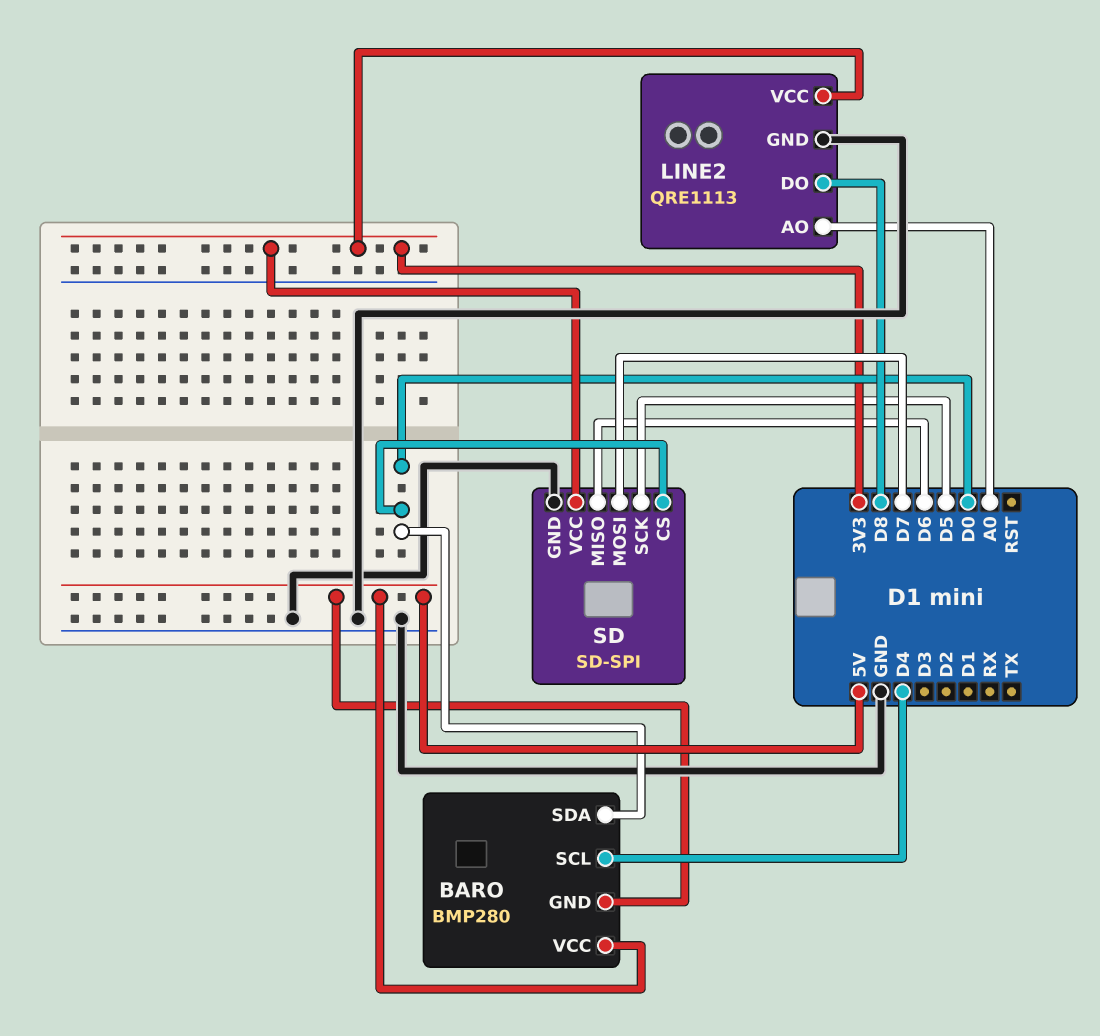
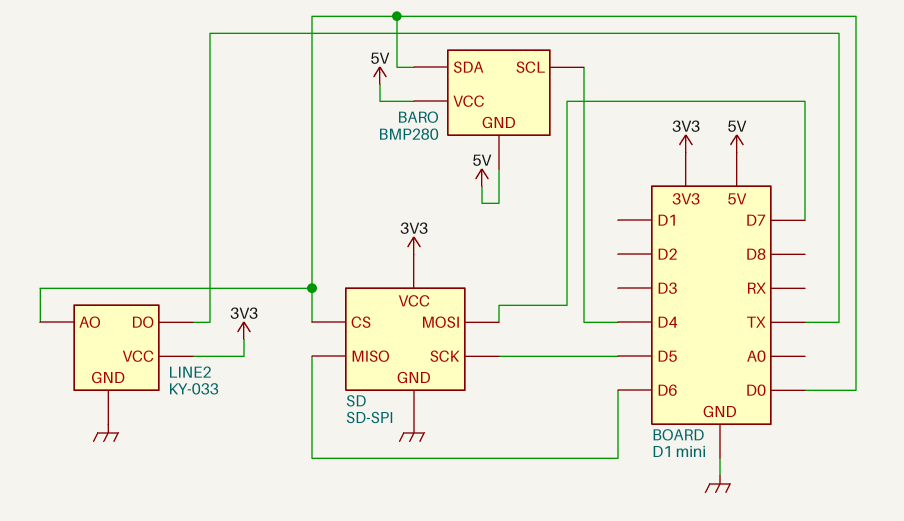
LINE2: QRE1113 -> KY-033
LINE2 pin AO: A0 -> D0
LINE2 pin DO: D8 -> TX

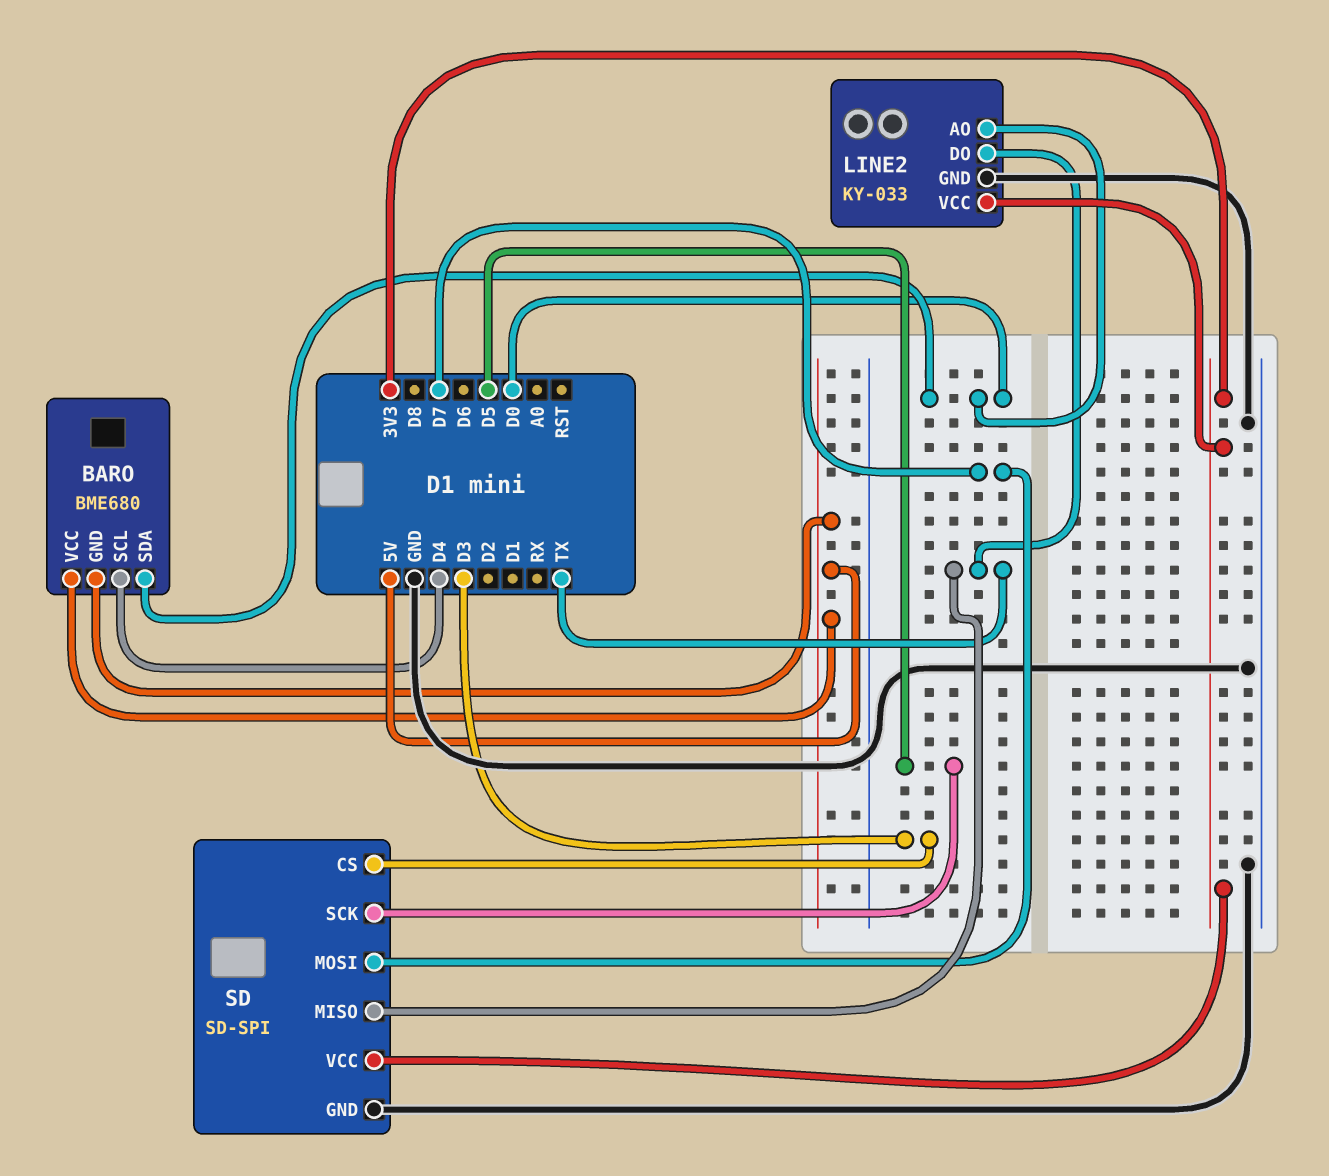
BARO: BMP280 -> BME680
SD pin CS: D0 -> D3
SD pin MISO: D6 -> TX

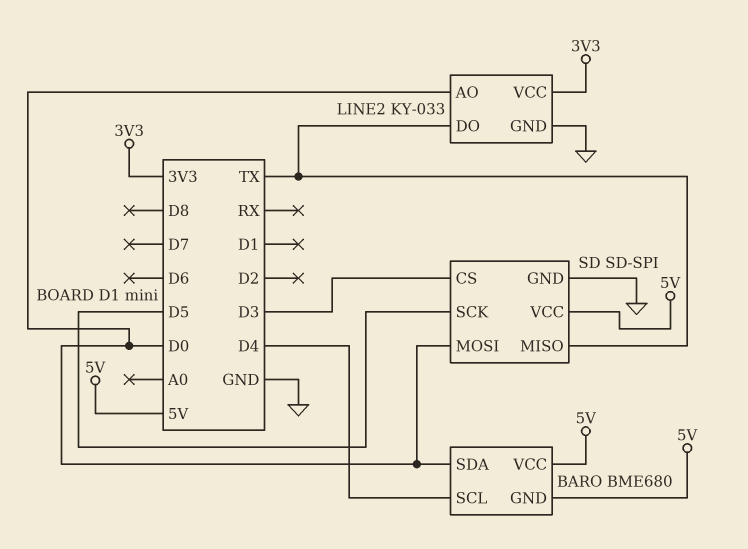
SD pin MOSI: D7 -> D0
SD pin VCC: 3V3 -> 5V

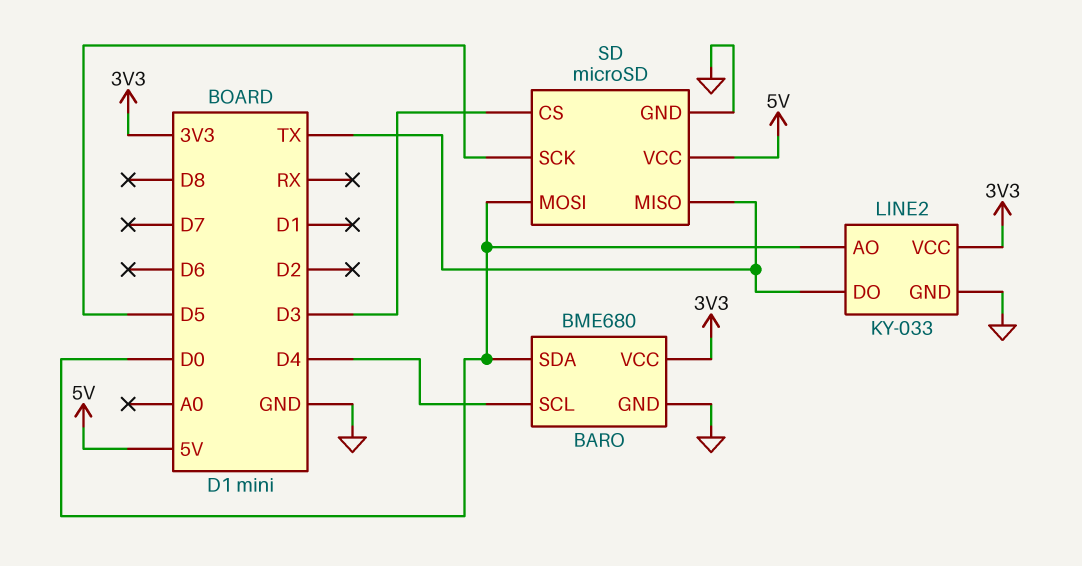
BARO pin GND: 5V -> GND
BARO pin VCC: 5V -> 3V3
SD: SD-SPI -> microSD

